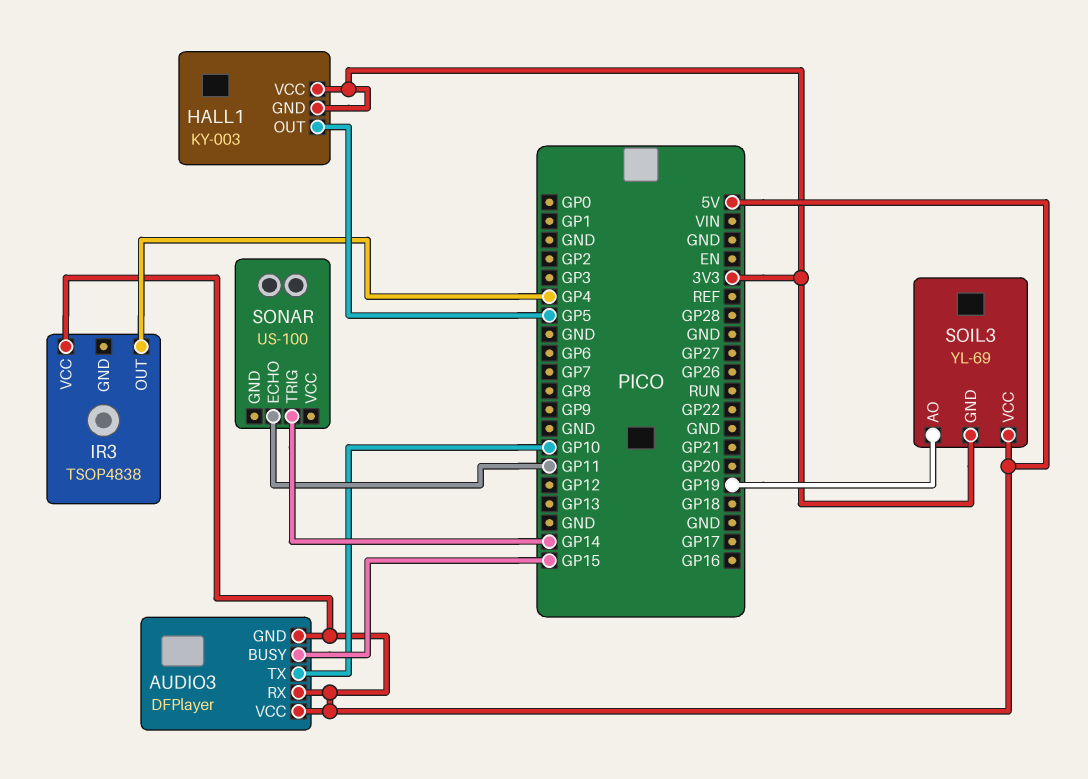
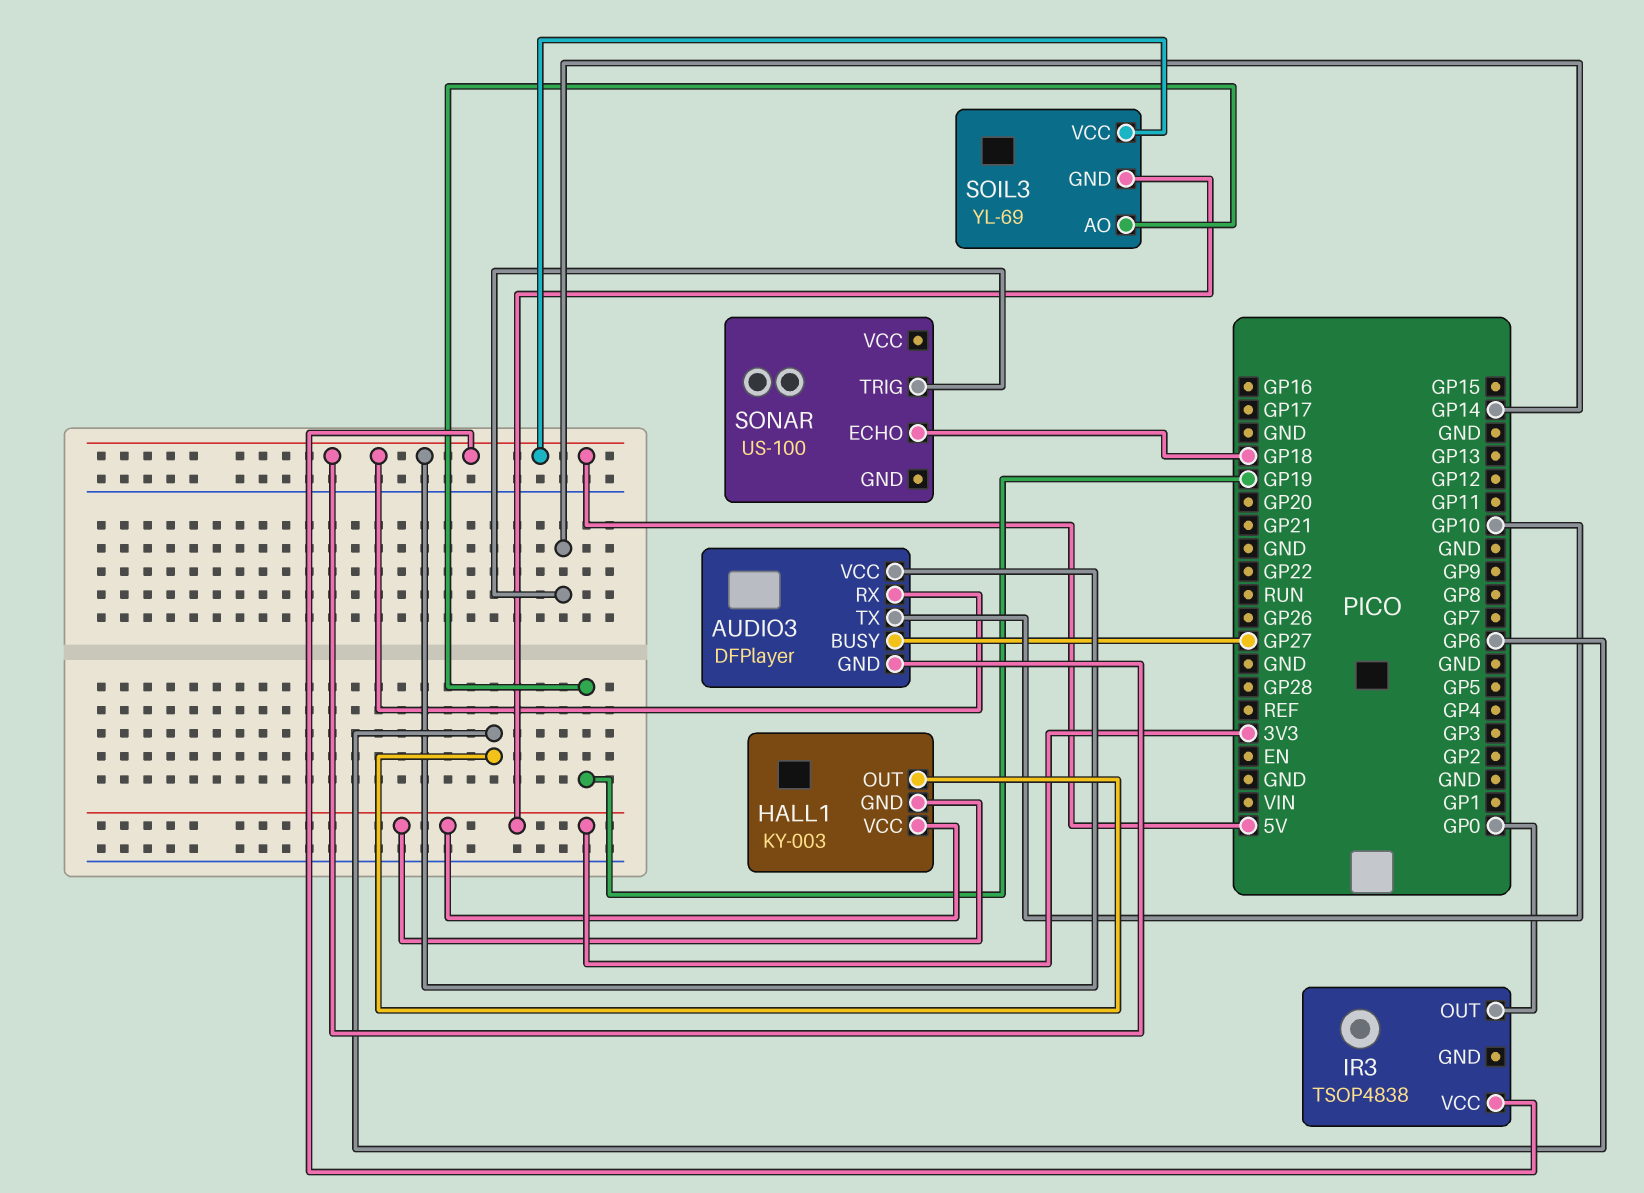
AUDIO3 pin BUSY: GP15 -> GP27
HALL1 pin OUT: GP5 -> GP6
IR3 pin OUT: GP4 -> GP0
SONAR pin ECHO: GP11 -> GP18

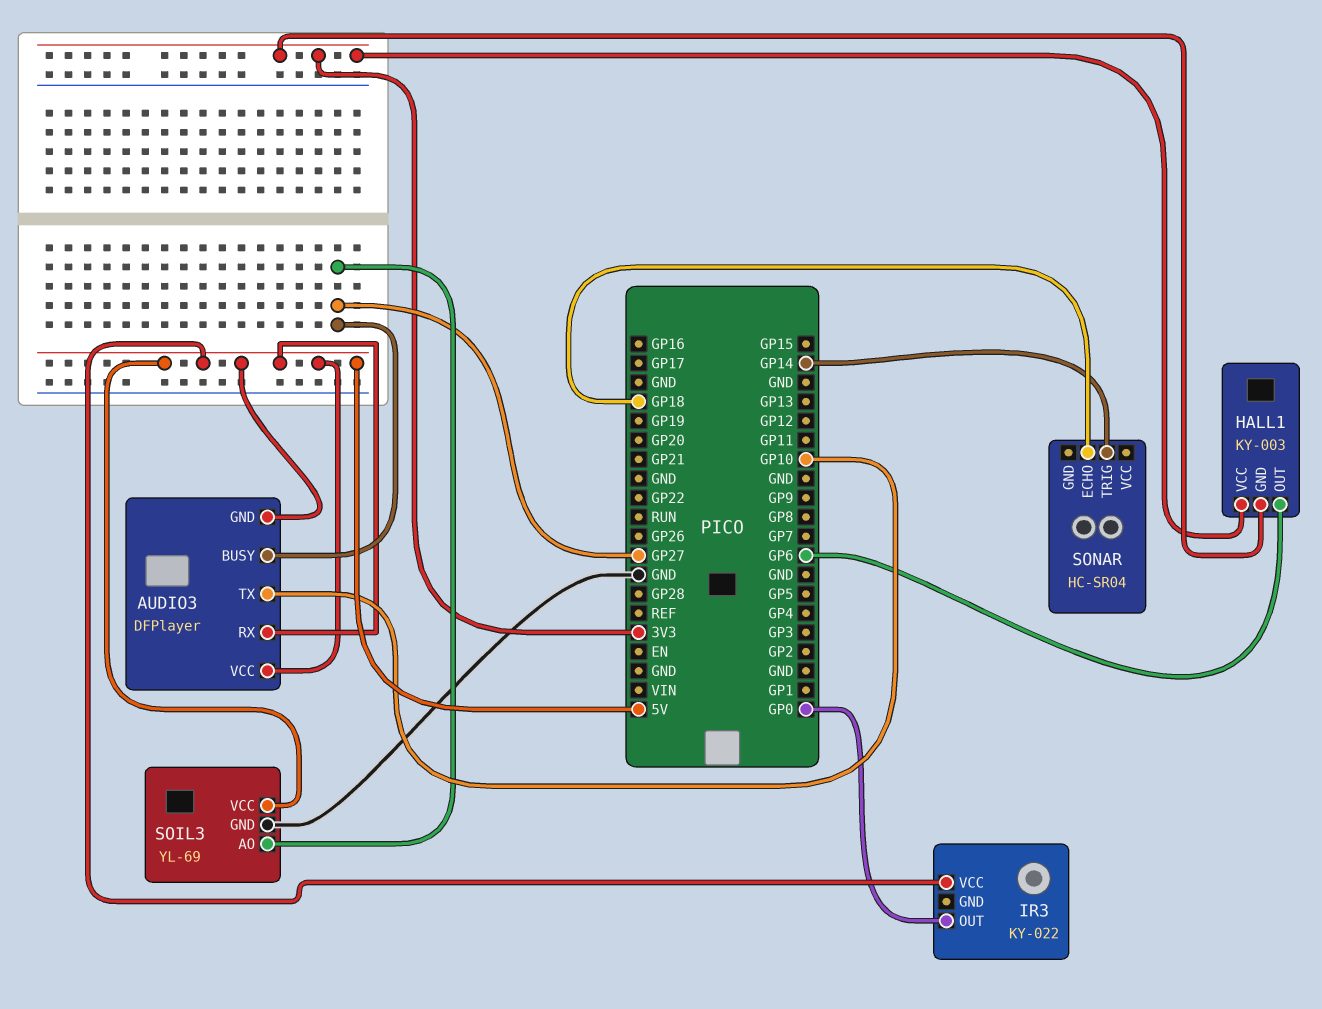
IR3: TSOP4838 -> KY-022
SOIL3 pin AO: GP19 -> GP27
SOIL3 pin GND: 3V3 -> GND
SONAR: US-100 -> HC-SR04

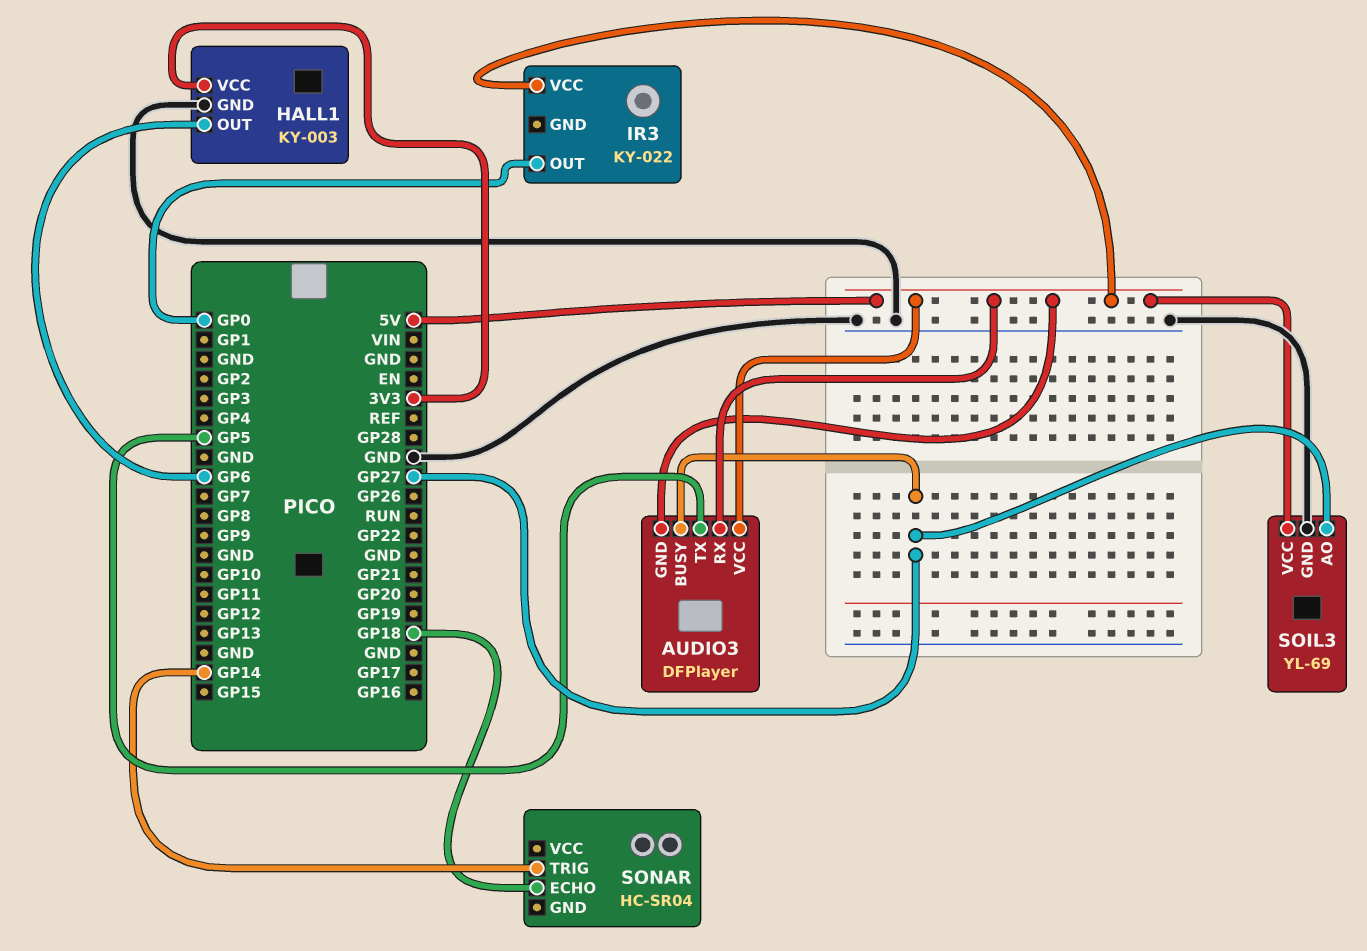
AUDIO3 pin TX: GP10 -> GP5
HALL1 pin GND: 3V3 -> GND

